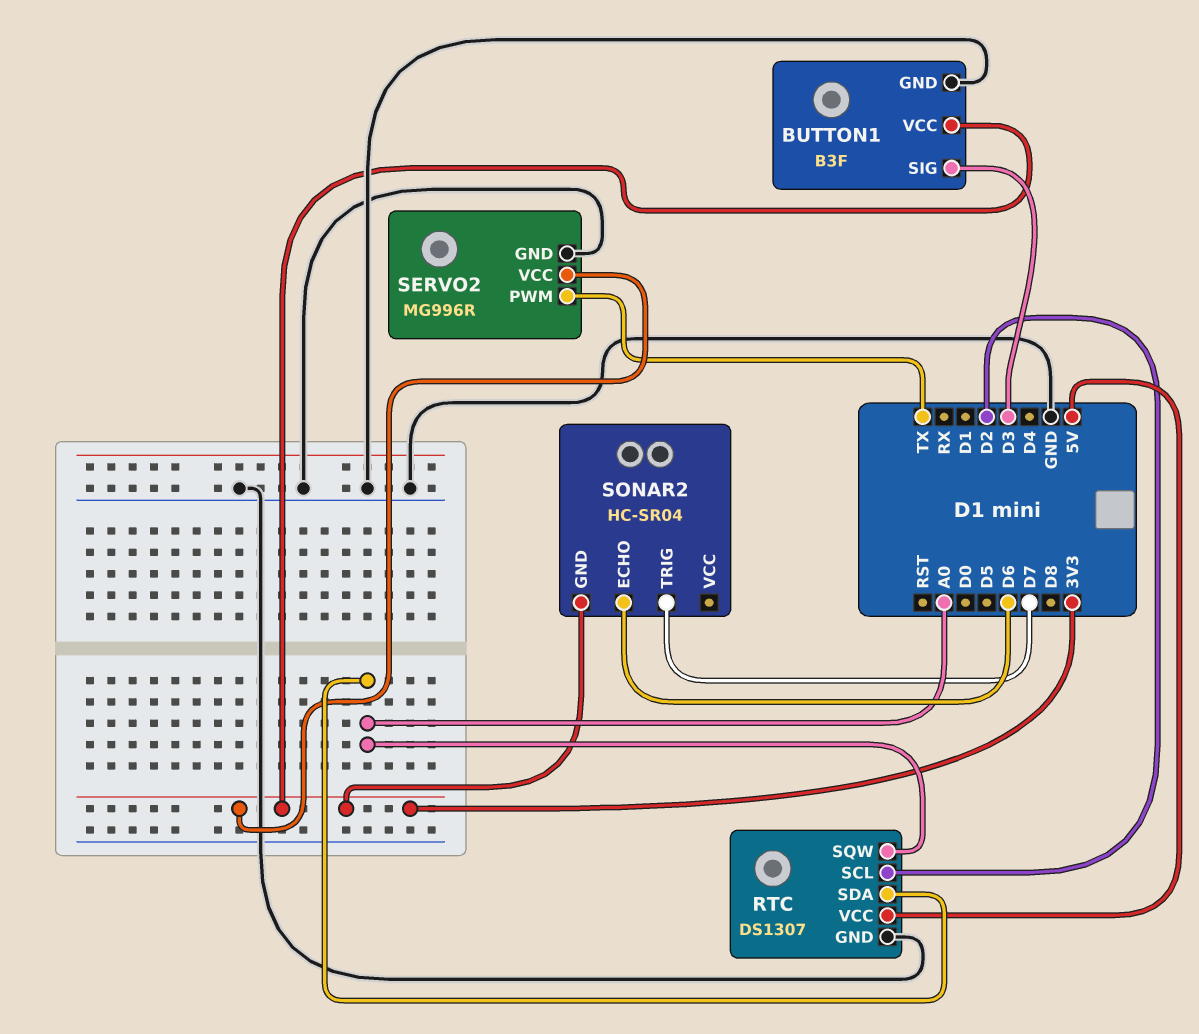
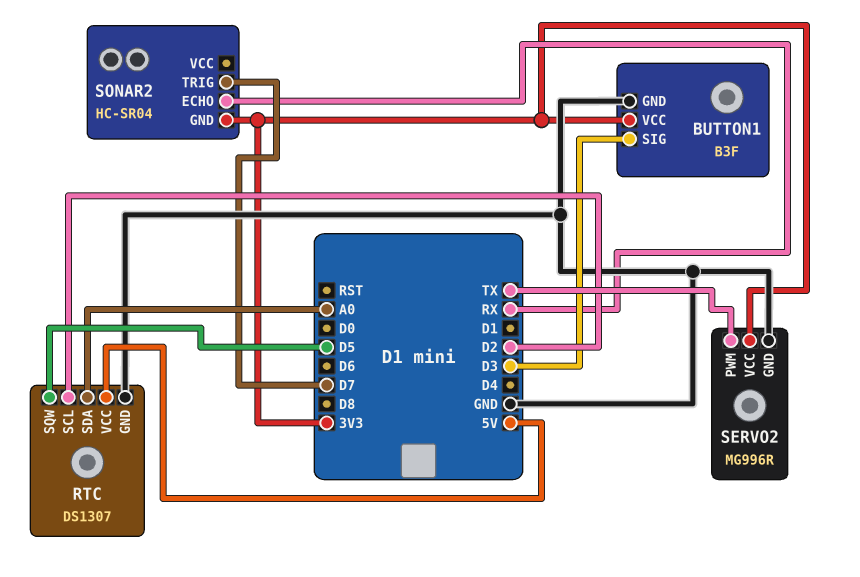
RTC pin SQW: A0 -> D5
SONAR2 pin ECHO: D6 -> RX

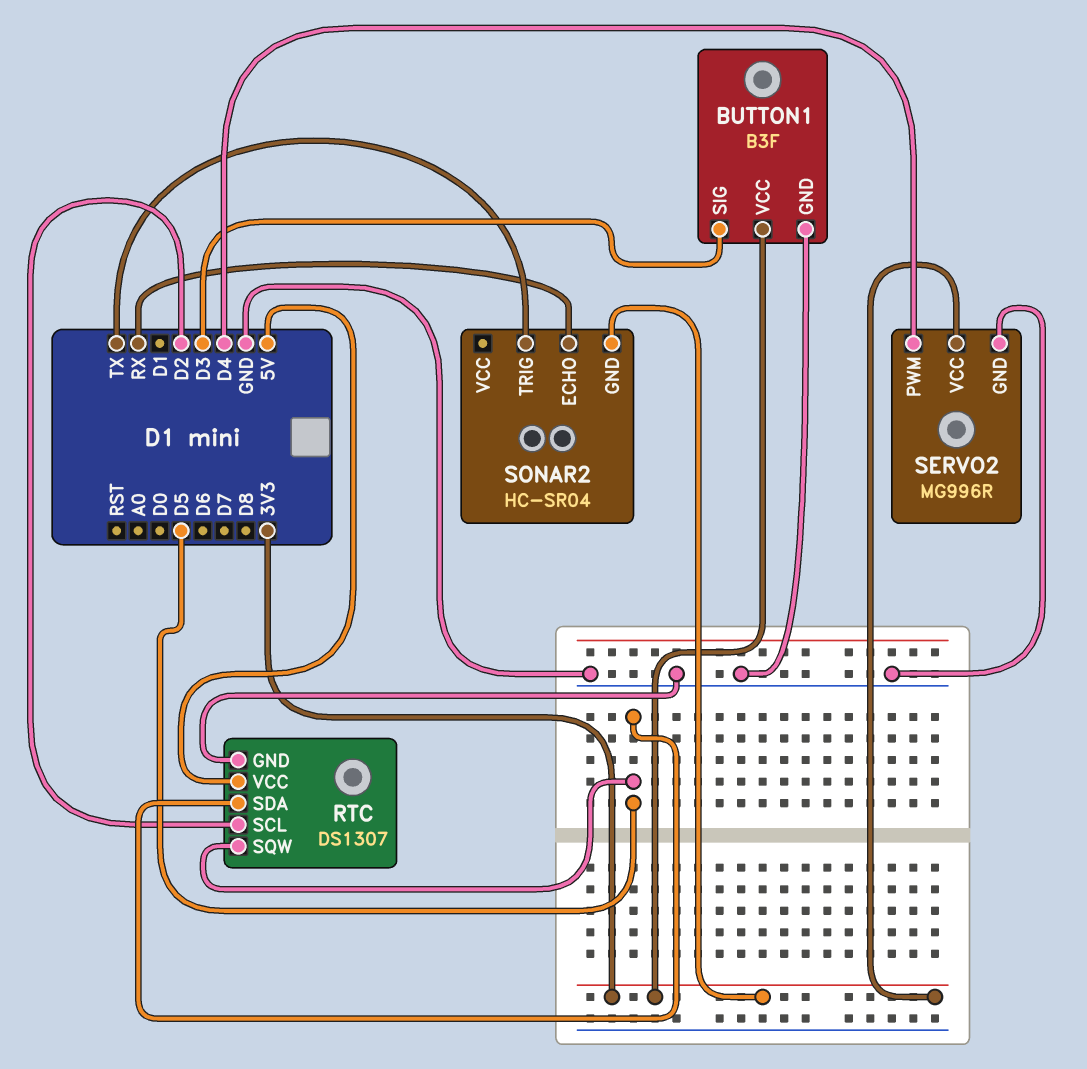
RTC pin SDA: A0 -> D5
SERVO2 pin PWM: TX -> D4
SONAR2 pin TRIG: D7 -> TX

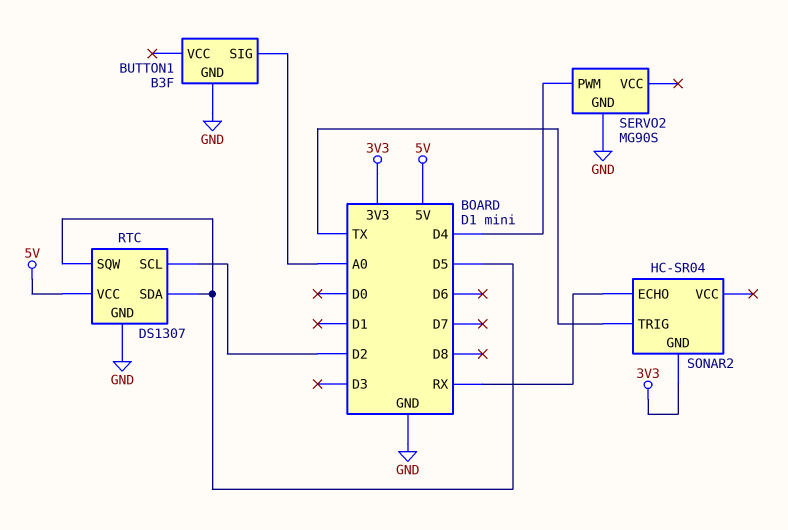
BUTTON1 pin SIG: D3 -> A0
BUTTON1 pin VCC: 3V3 -> none
SERVO2: MG996R -> MG90S
SERVO2 pin VCC: 3V3 -> none

